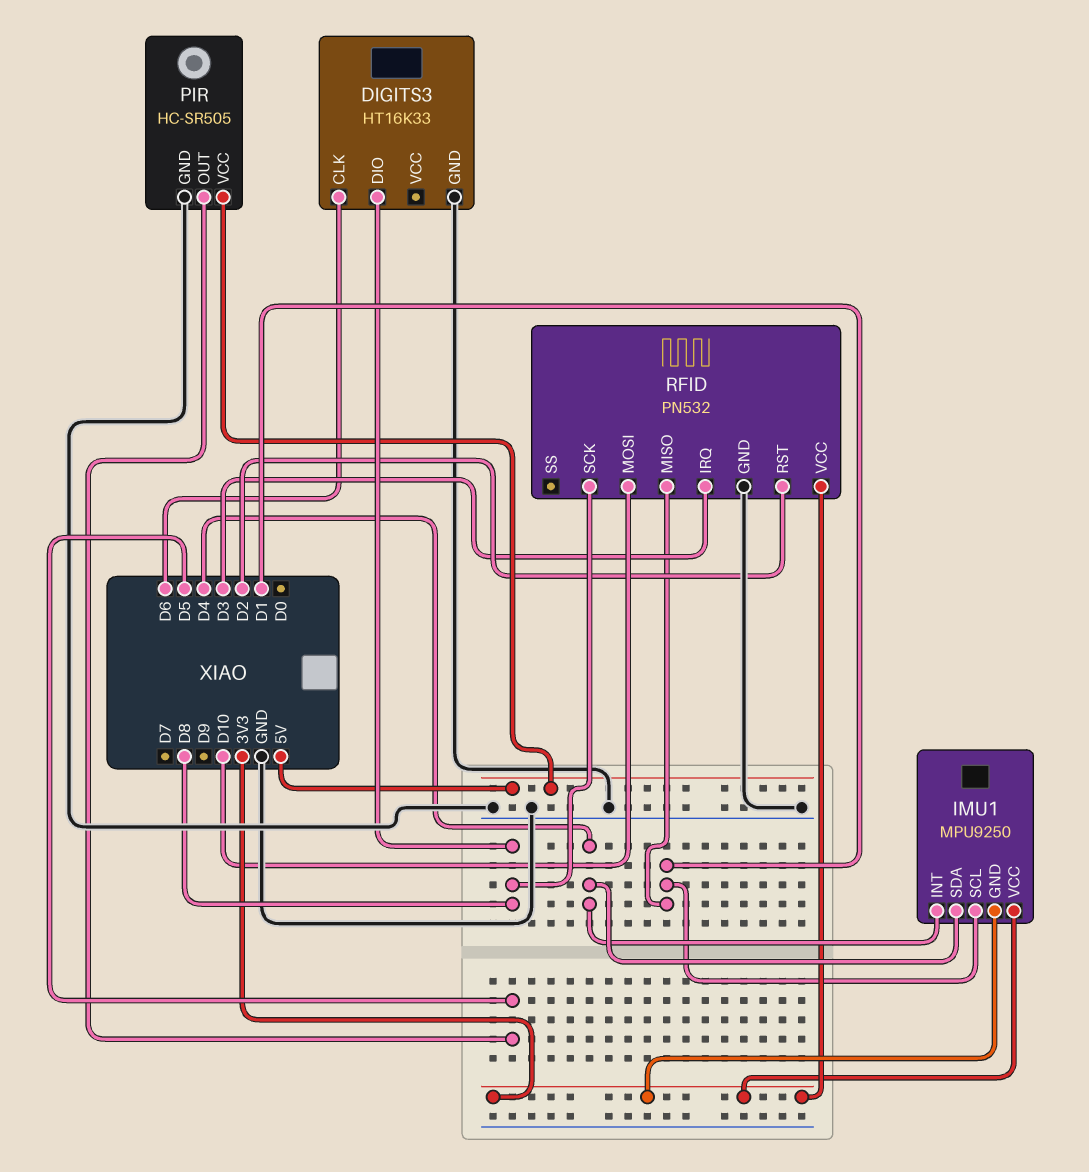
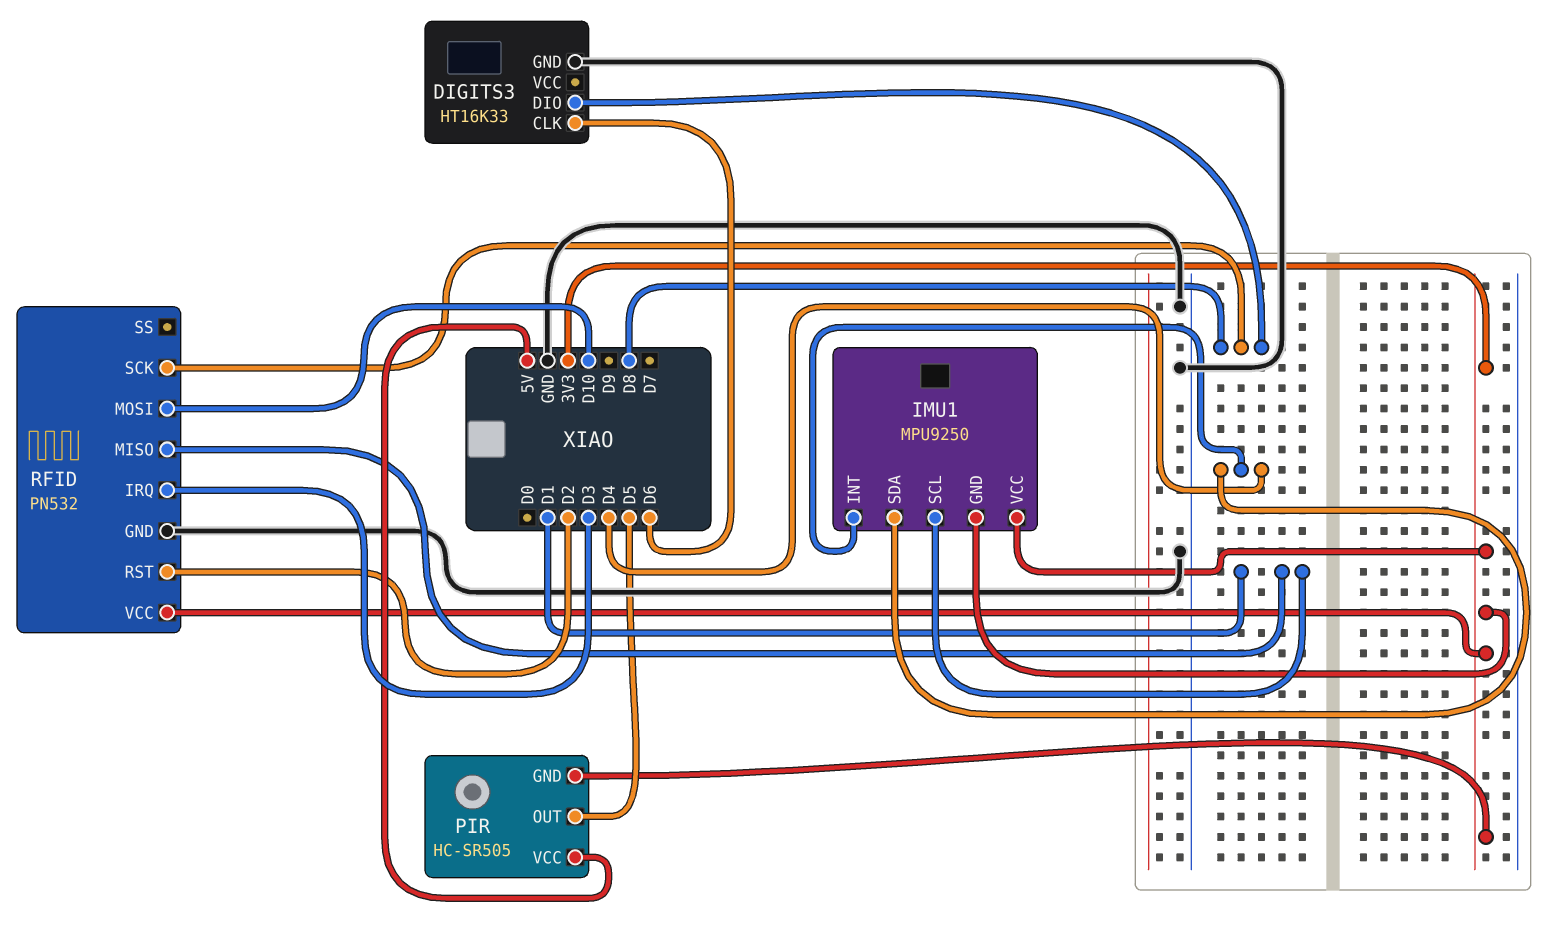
PIR pin GND: GND -> 3V3

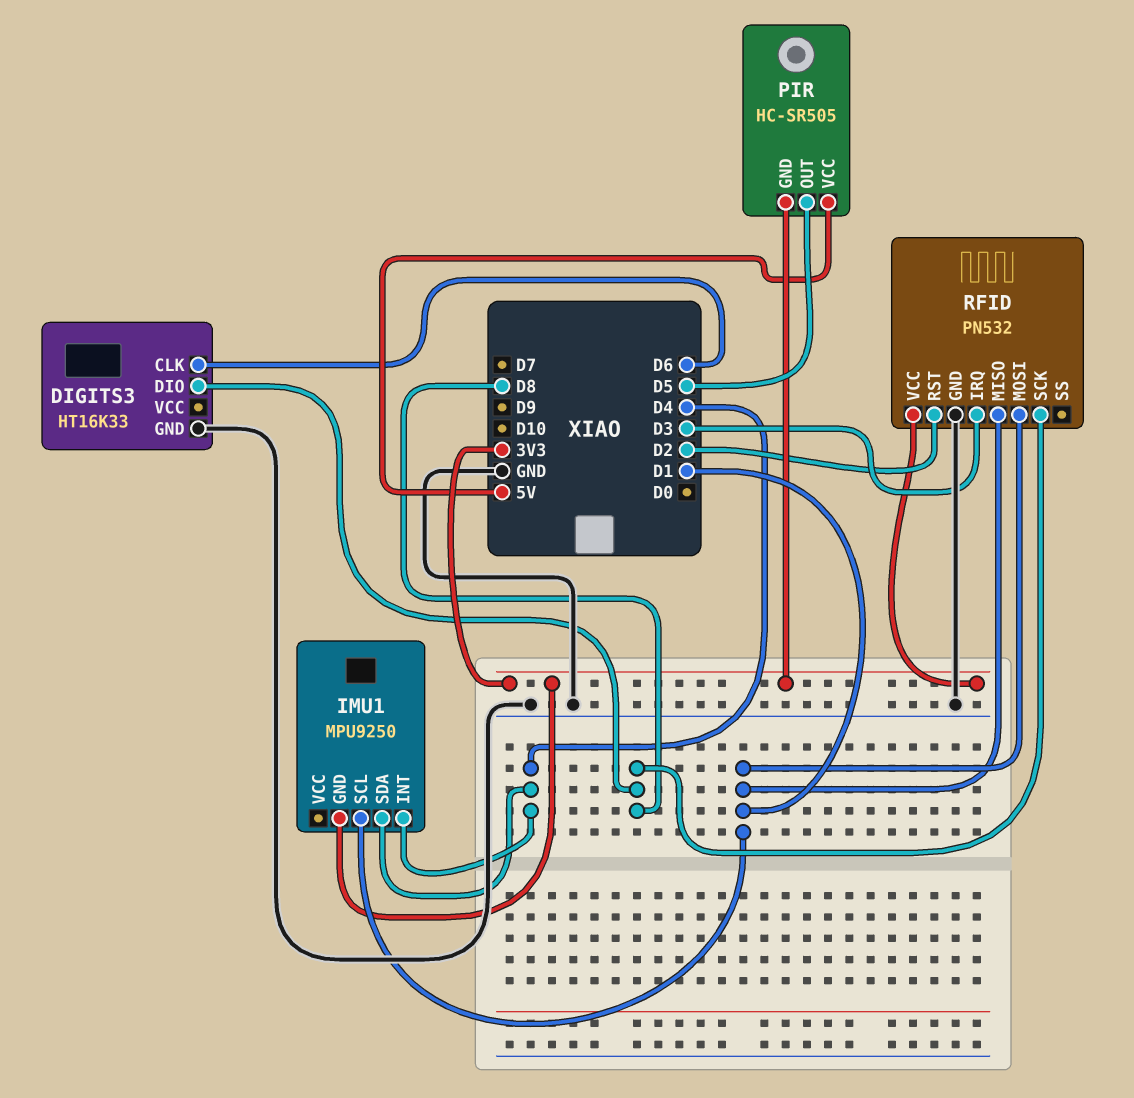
IMU1 pin VCC: 3V3 -> none
RFID pin MOSI: D10 -> D1

